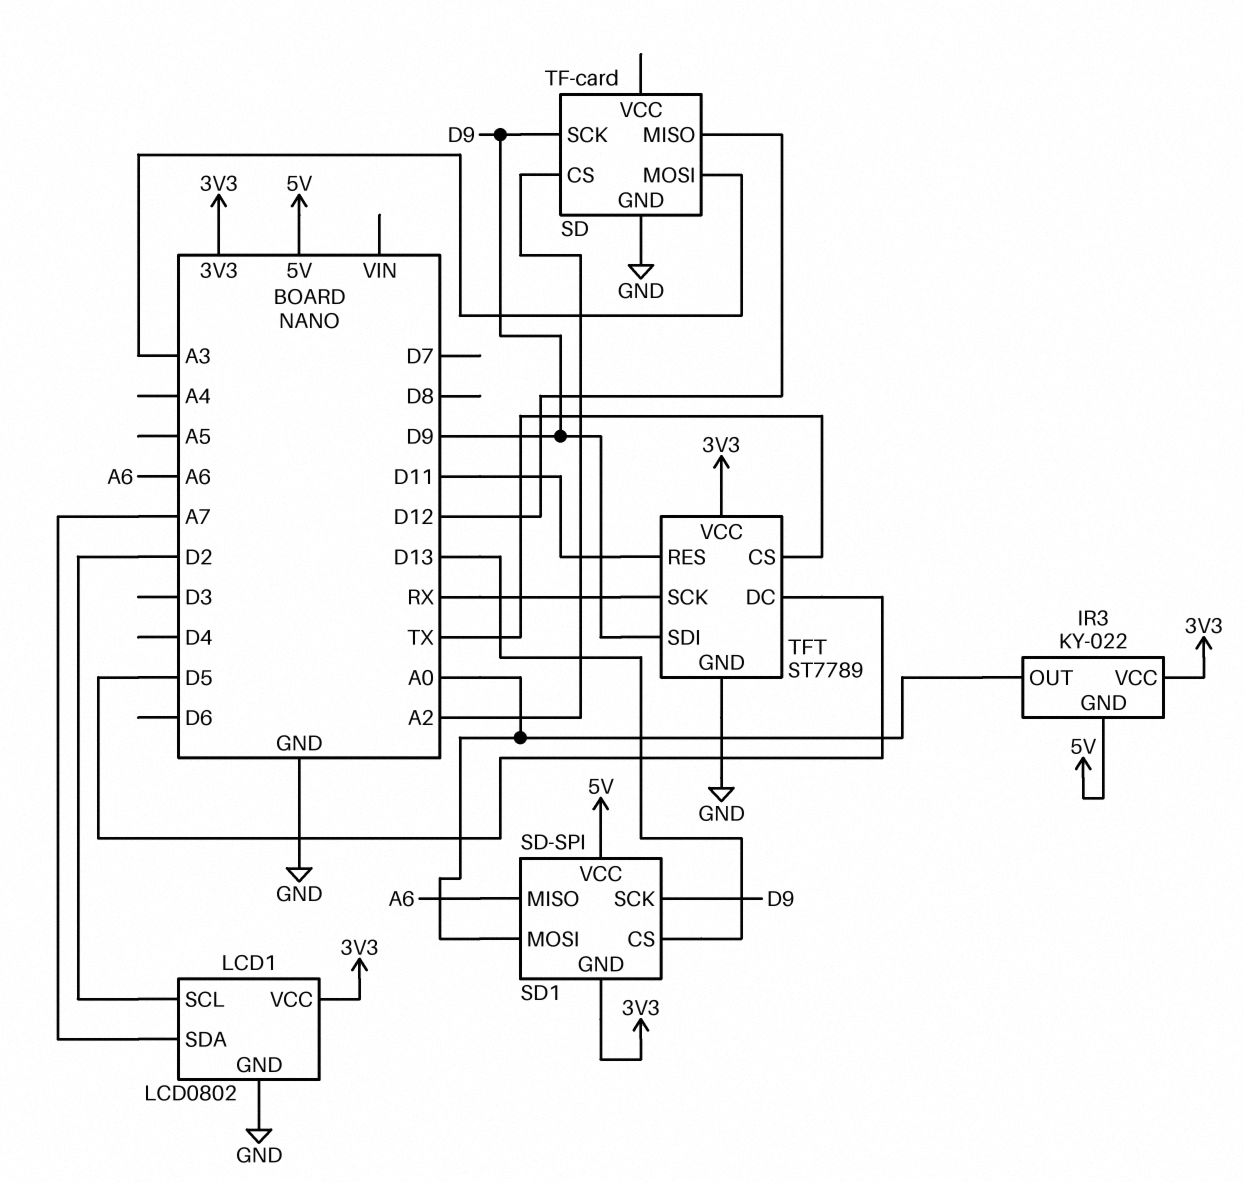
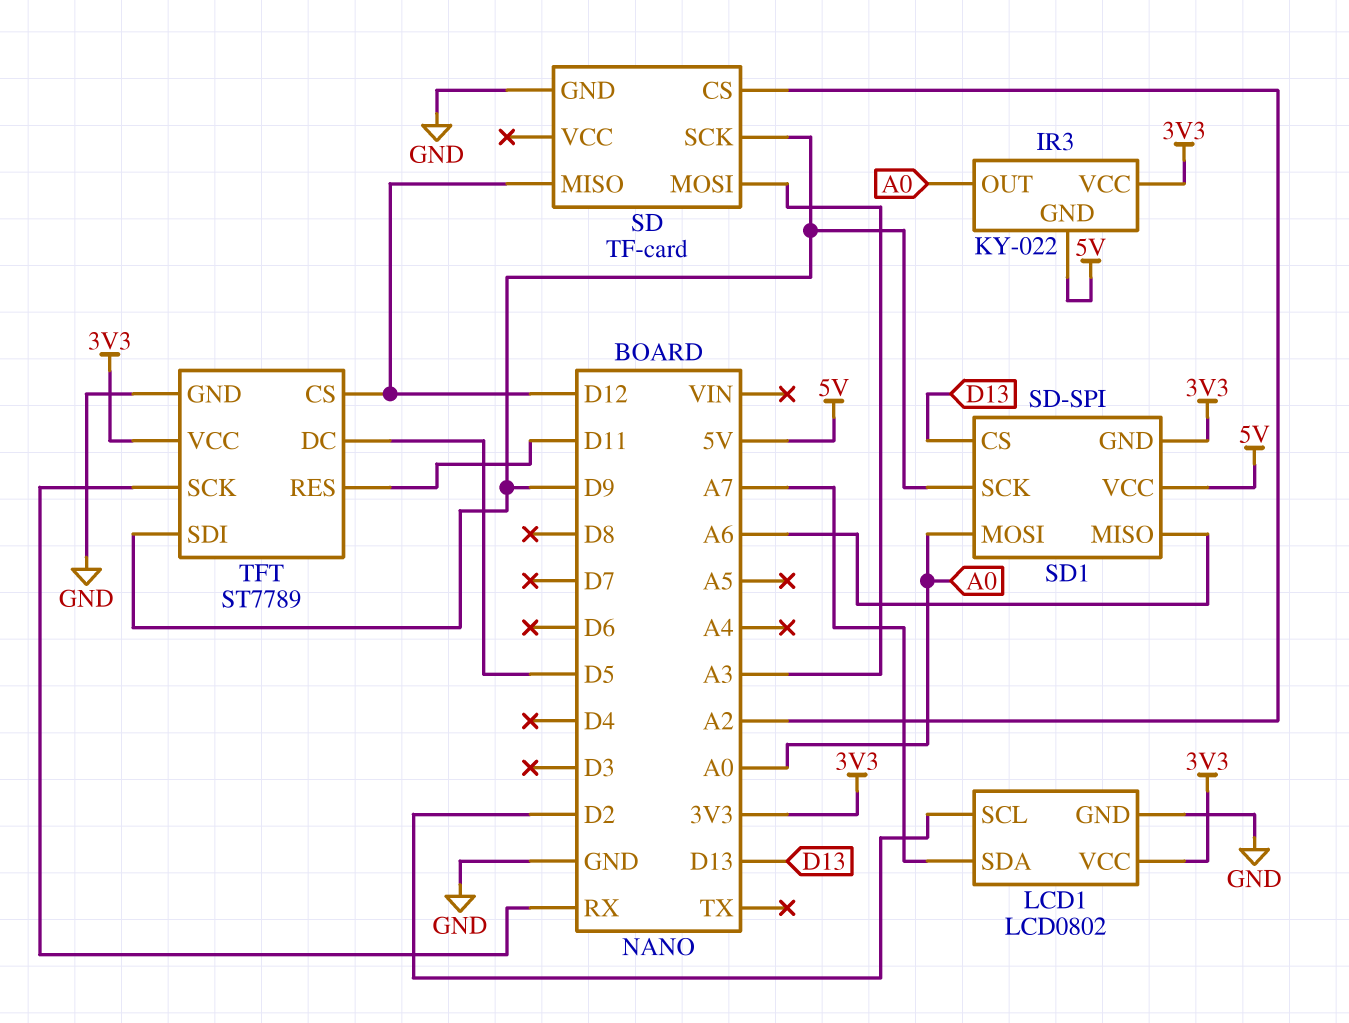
TFT pin CS: TX -> D12

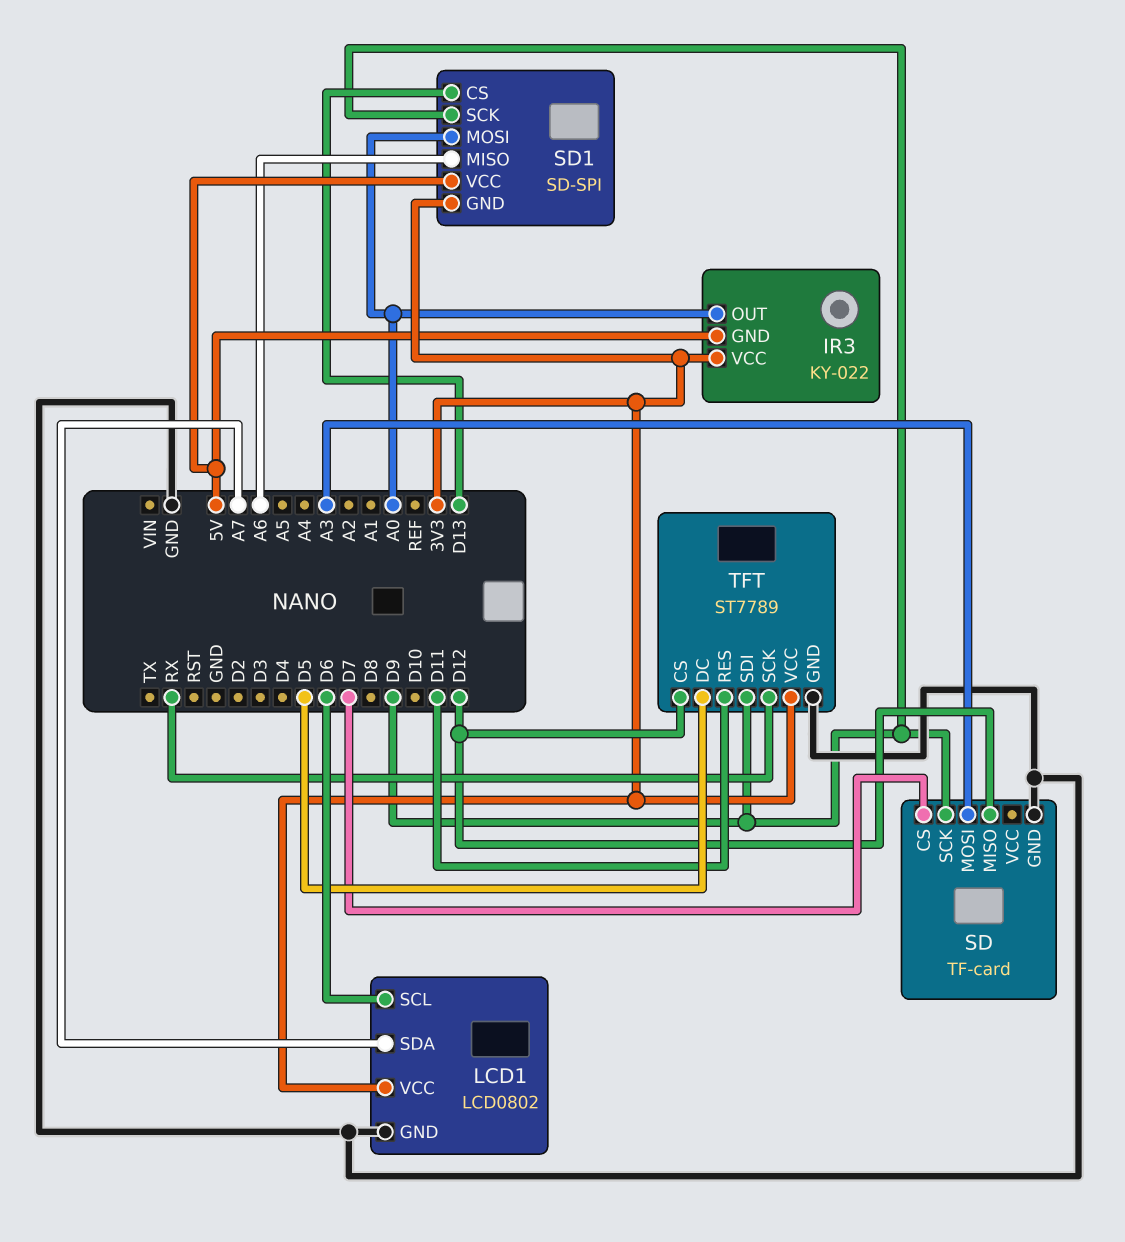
LCD1 pin SCL: D2 -> D6
SD pin CS: A2 -> D7

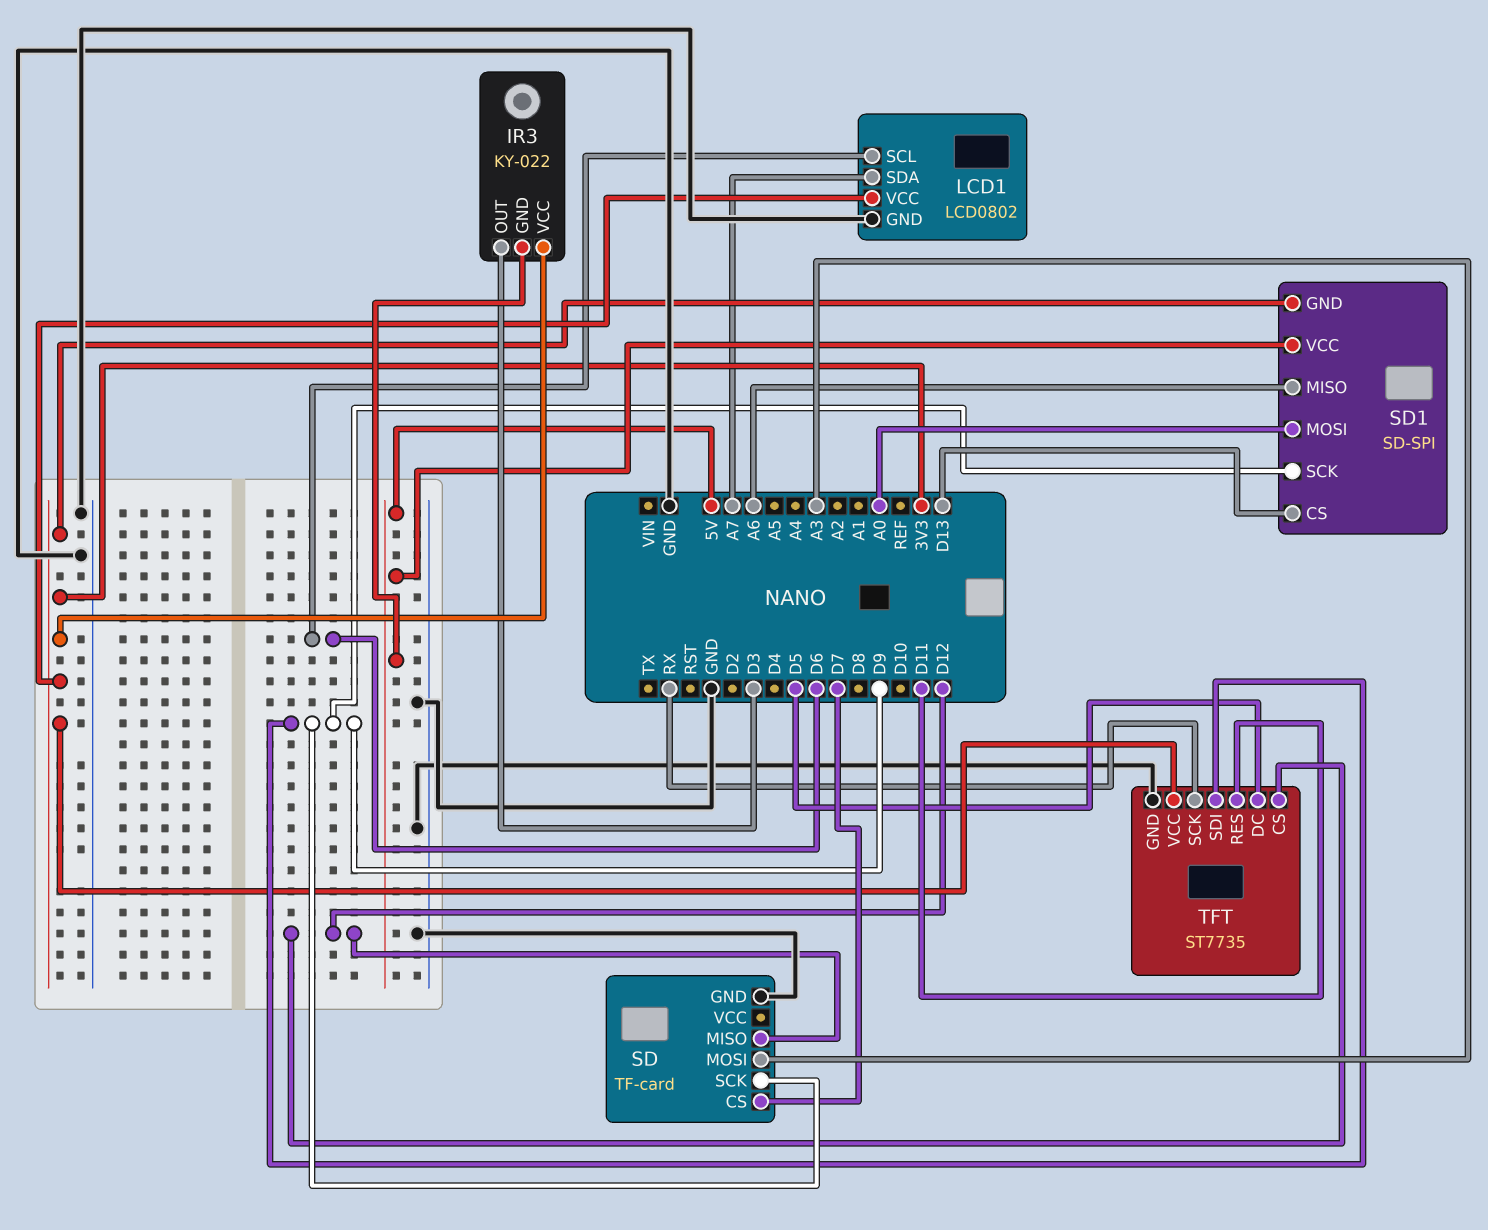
IR3 pin OUT: A0 -> D3
TFT: ST7789 -> ST7735

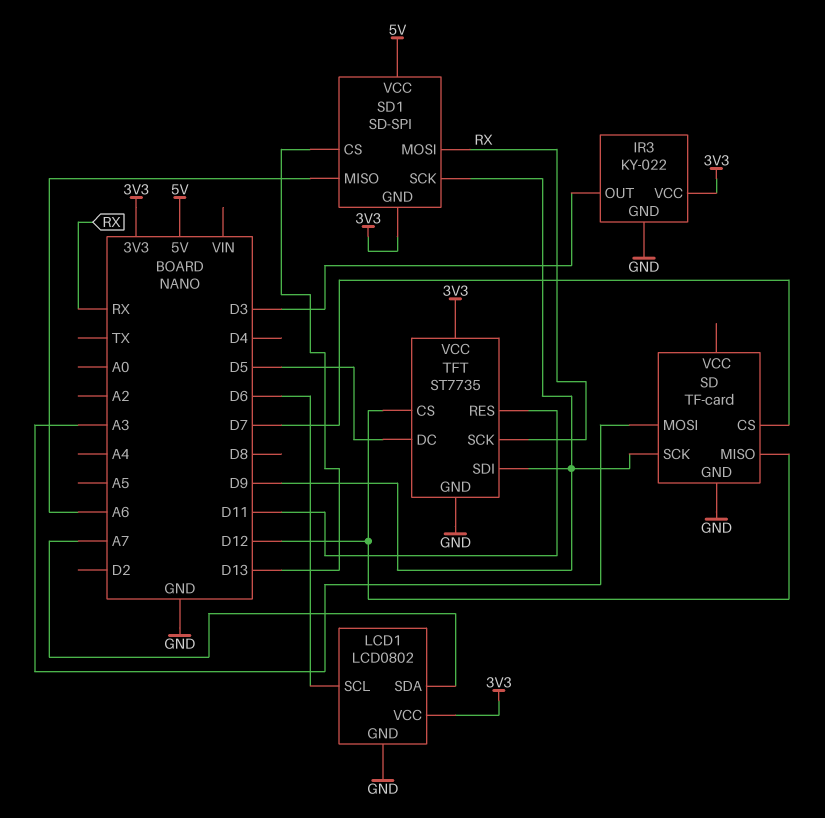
IR3 pin GND: 5V -> GND
SD1 pin MOSI: A0 -> RX

